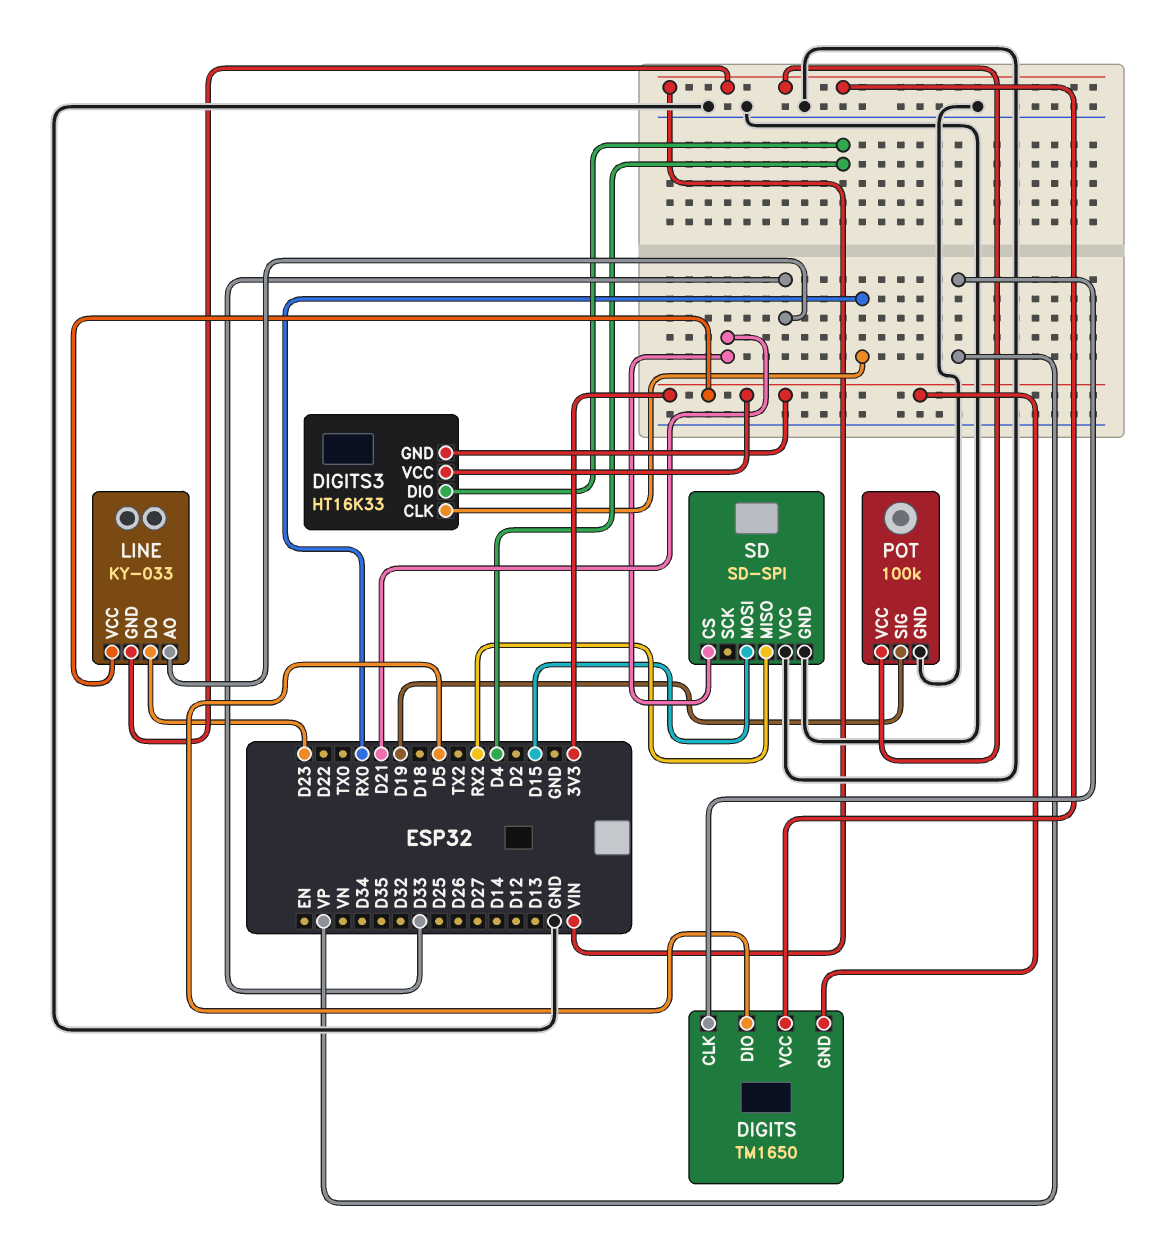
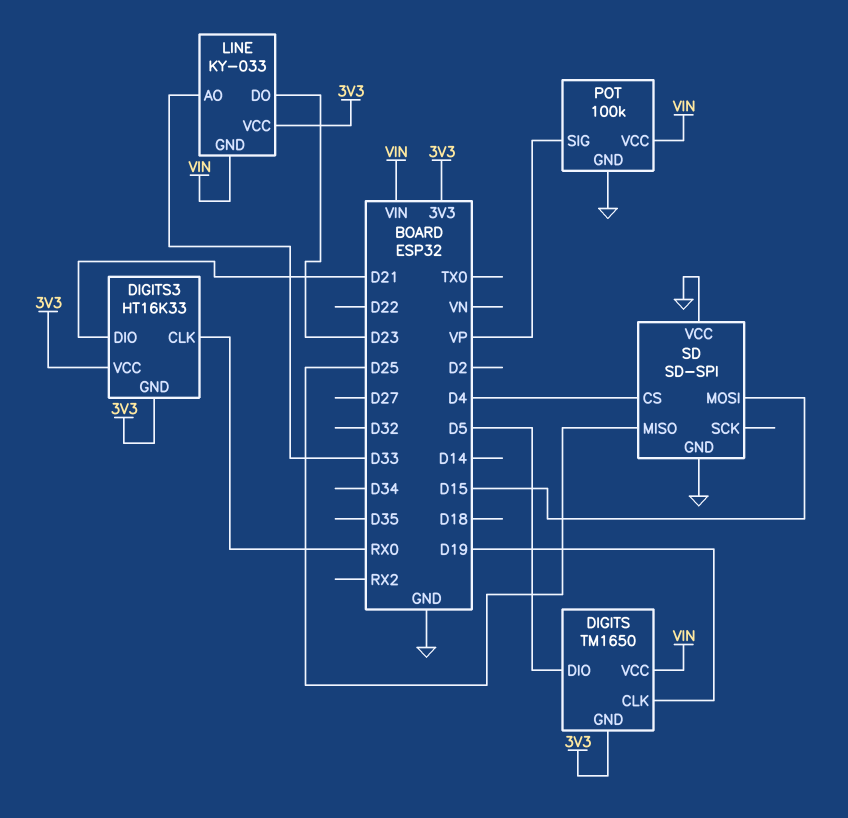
DIGITS pin CLK: VP -> D19
DIGITS3 pin DIO: D4 -> D21
POT pin SIG: D19 -> VP
SD pin CS: D21 -> D4
SD pin MISO: RX2 -> D25

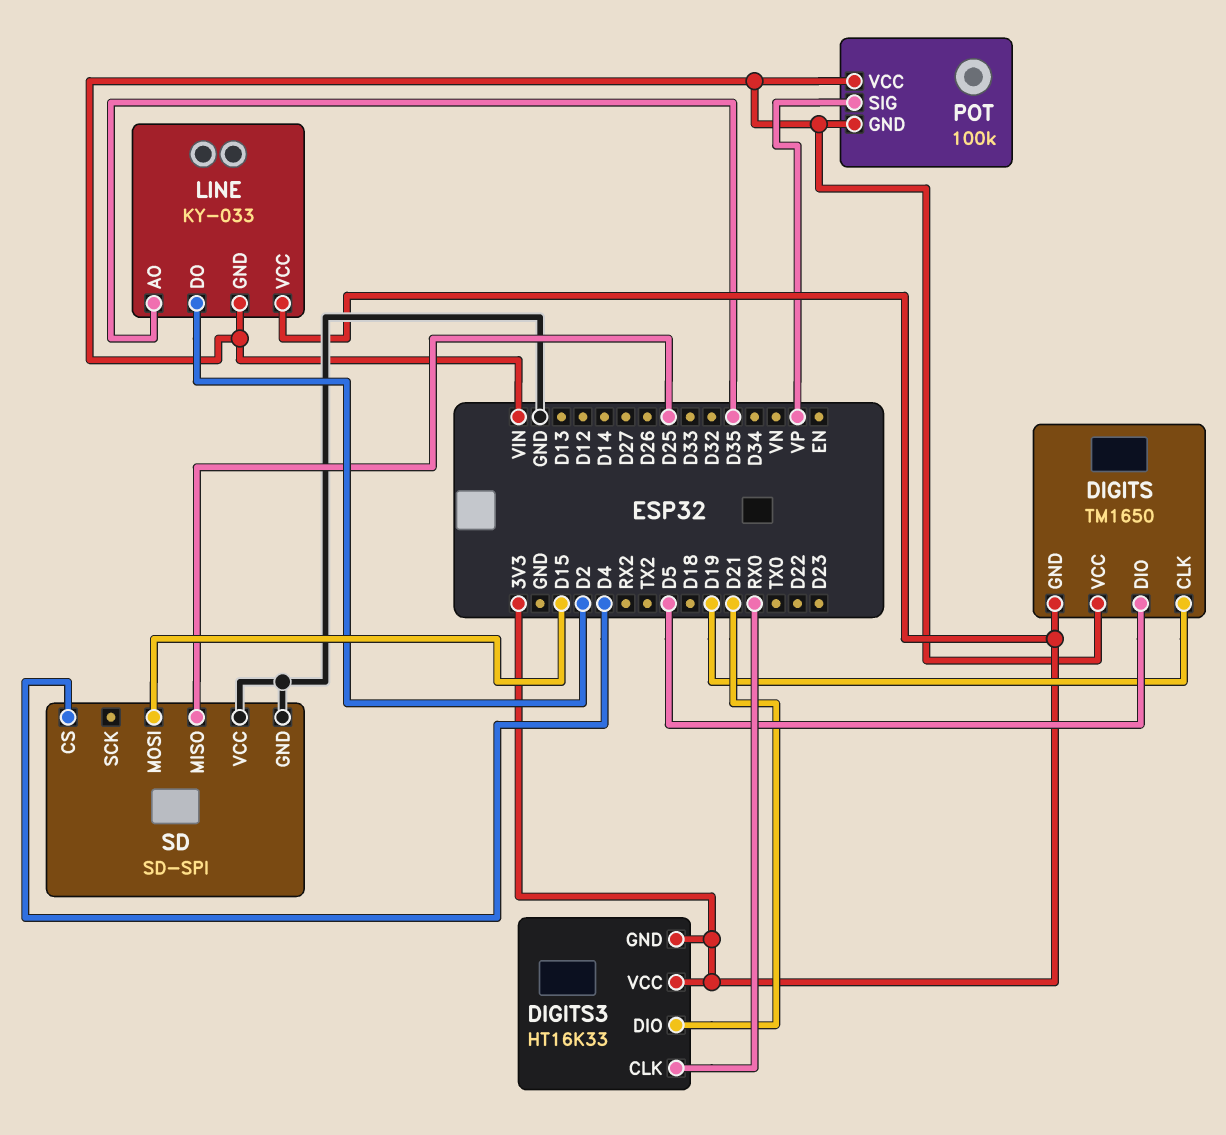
LINE pin AO: D33 -> D35
LINE pin DO: D23 -> D2
POT pin GND: GND -> VIN

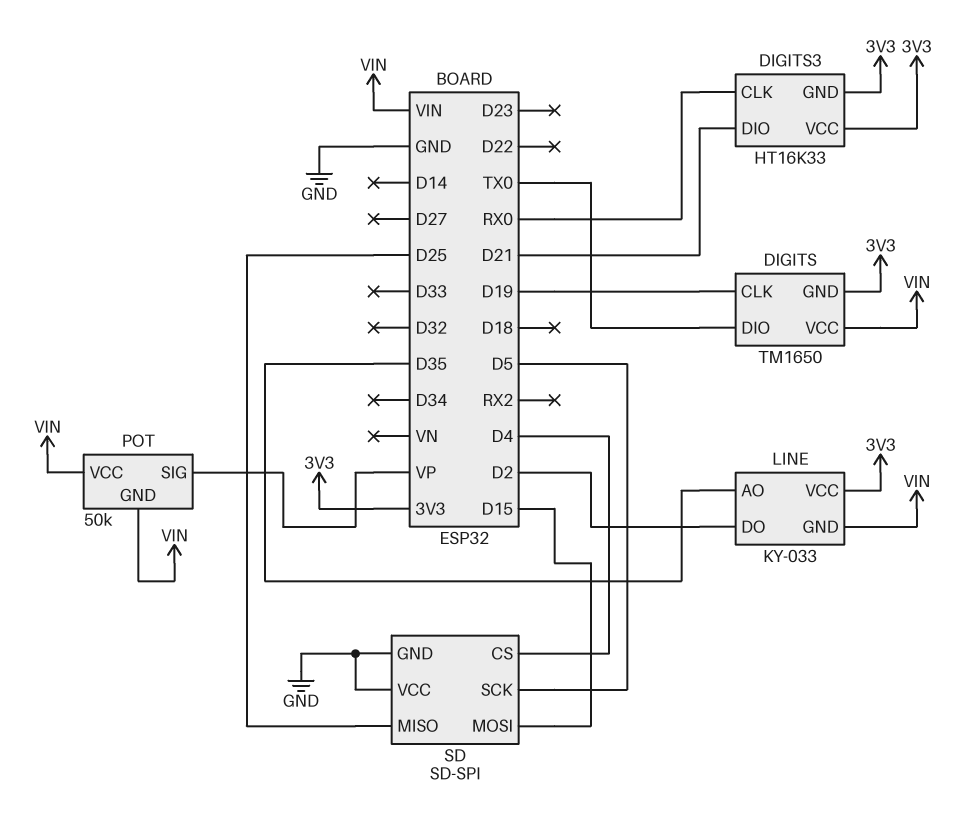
DIGITS pin DIO: D5 -> TX0
POT: 100k -> 50k
SD pin SCK: none -> D5

